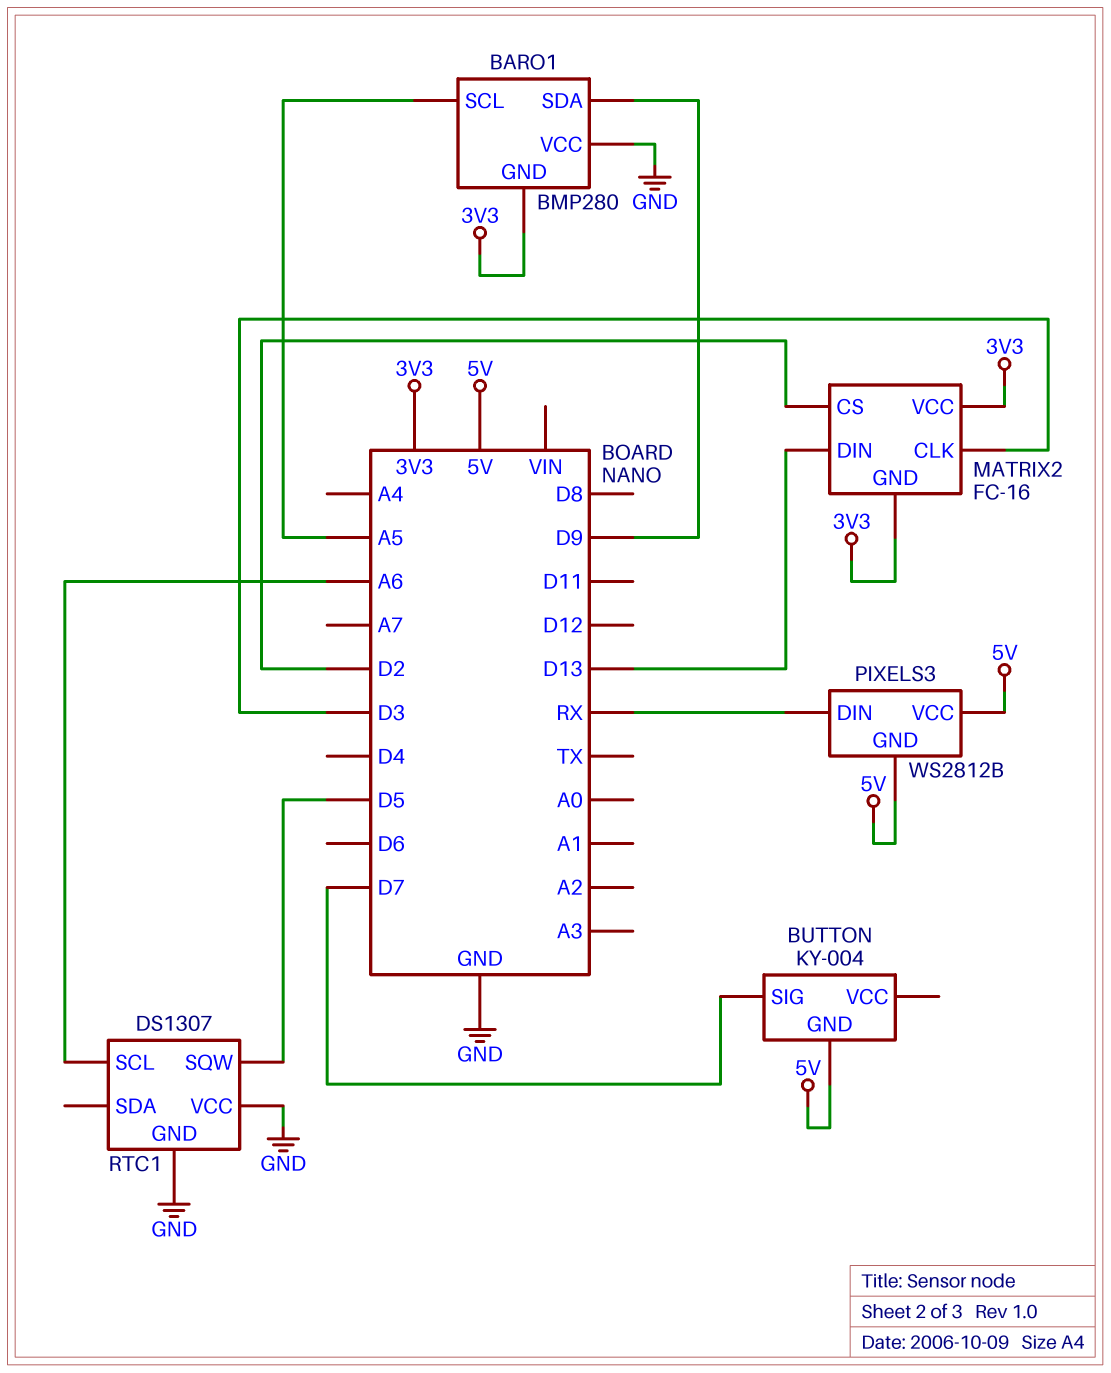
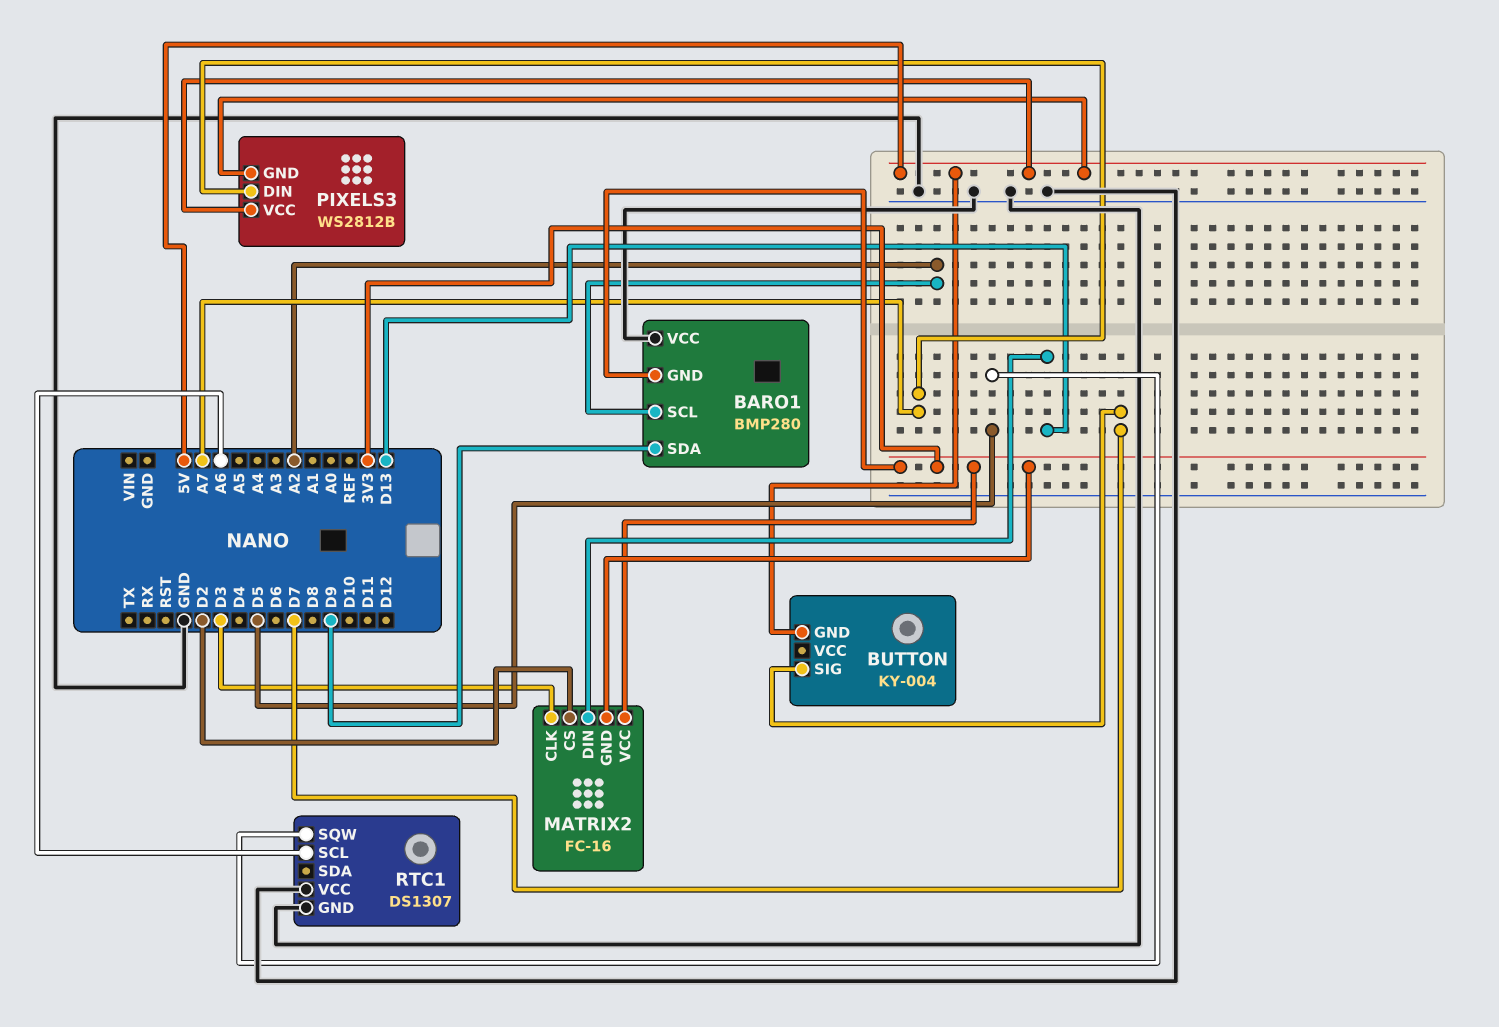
BARO1 pin SCL: A5 -> A2
PIXELS3 pin DIN: RX -> A7

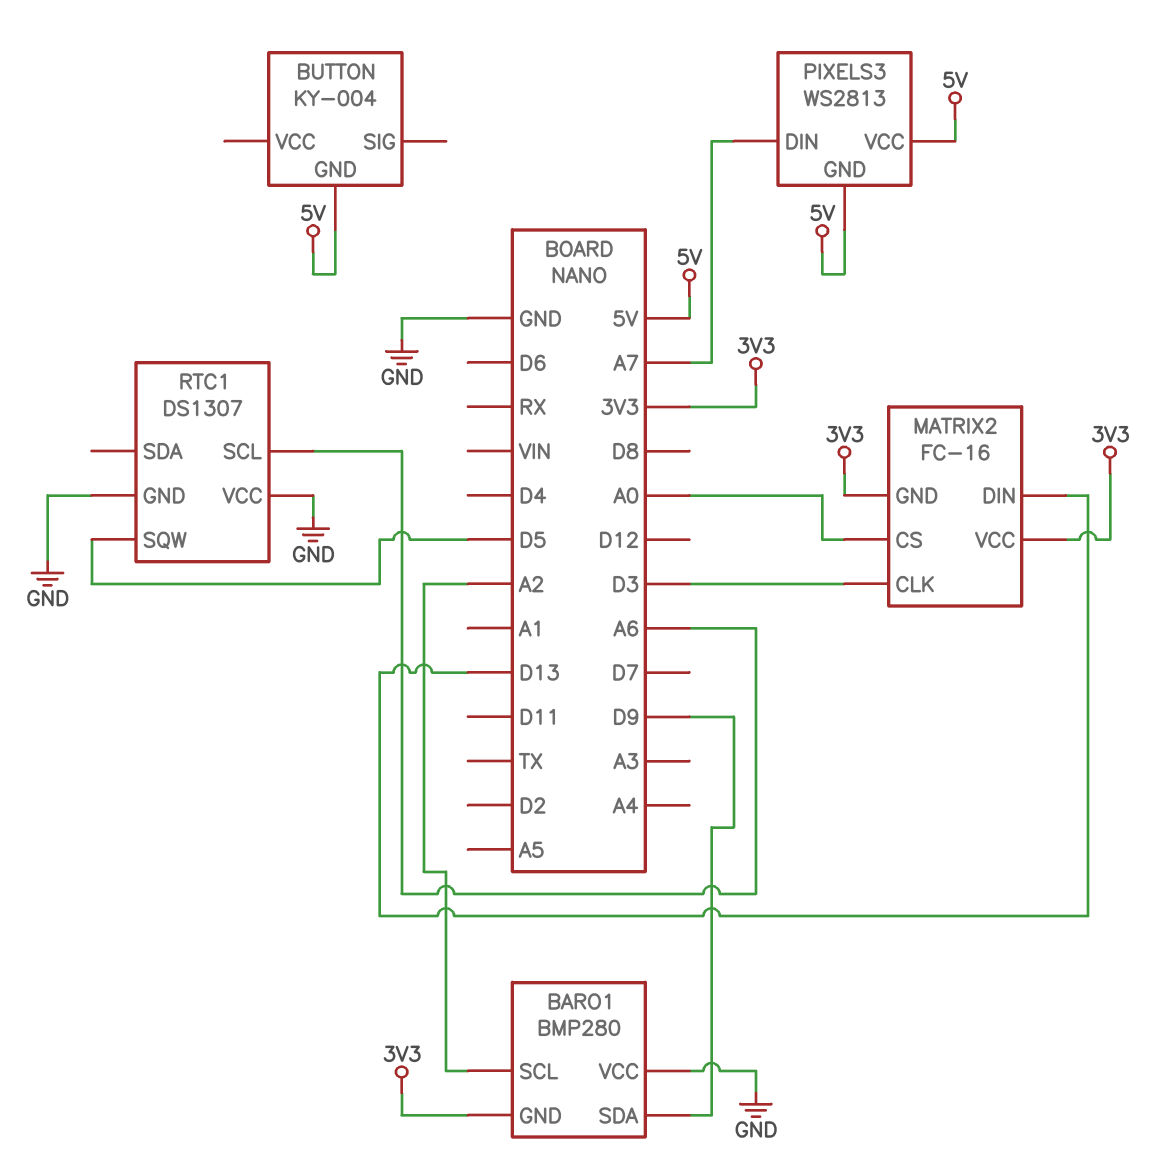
BUTTON pin SIG: D7 -> none
MATRIX2 pin CS: D2 -> A0
PIXELS3: WS2812B -> WS2813

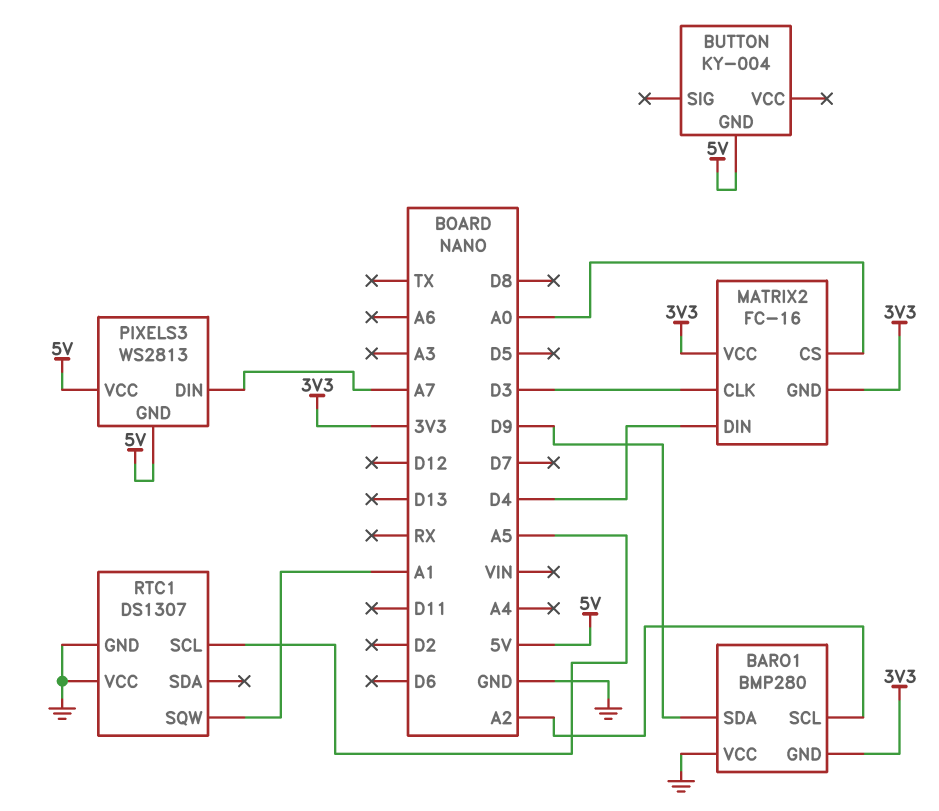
MATRIX2 pin DIN: D13 -> D4
RTC1 pin SCL: A6 -> A5
RTC1 pin SQW: D5 -> A1

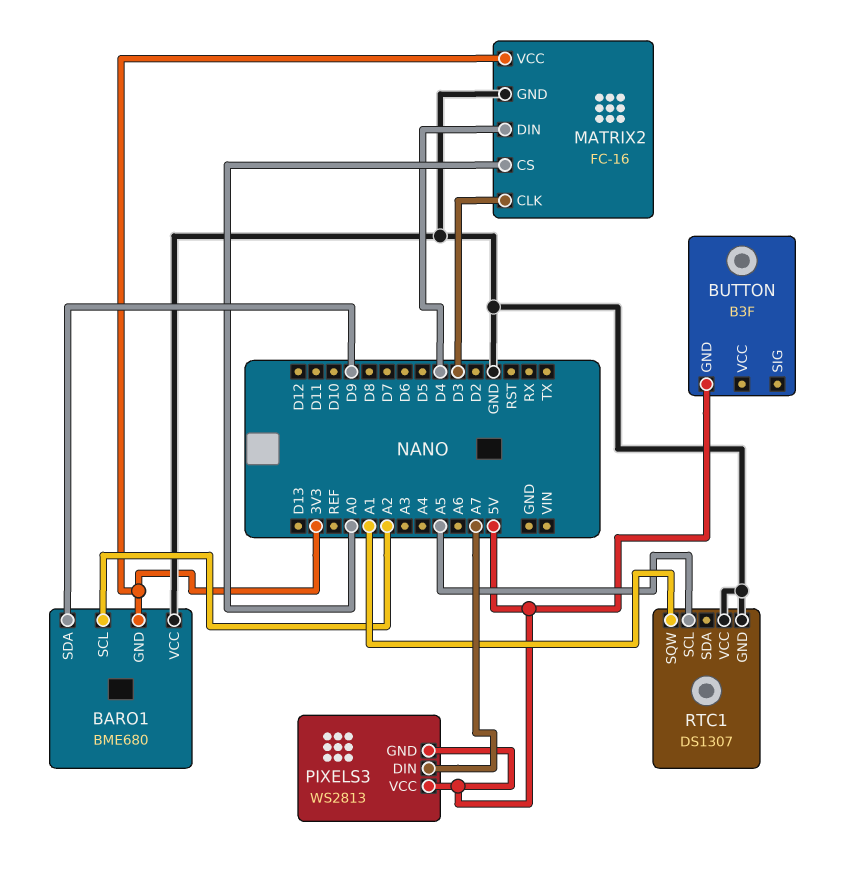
BARO1: BMP280 -> BME680
BUTTON: KY-004 -> B3F
MATRIX2 pin GND: 3V3 -> GND

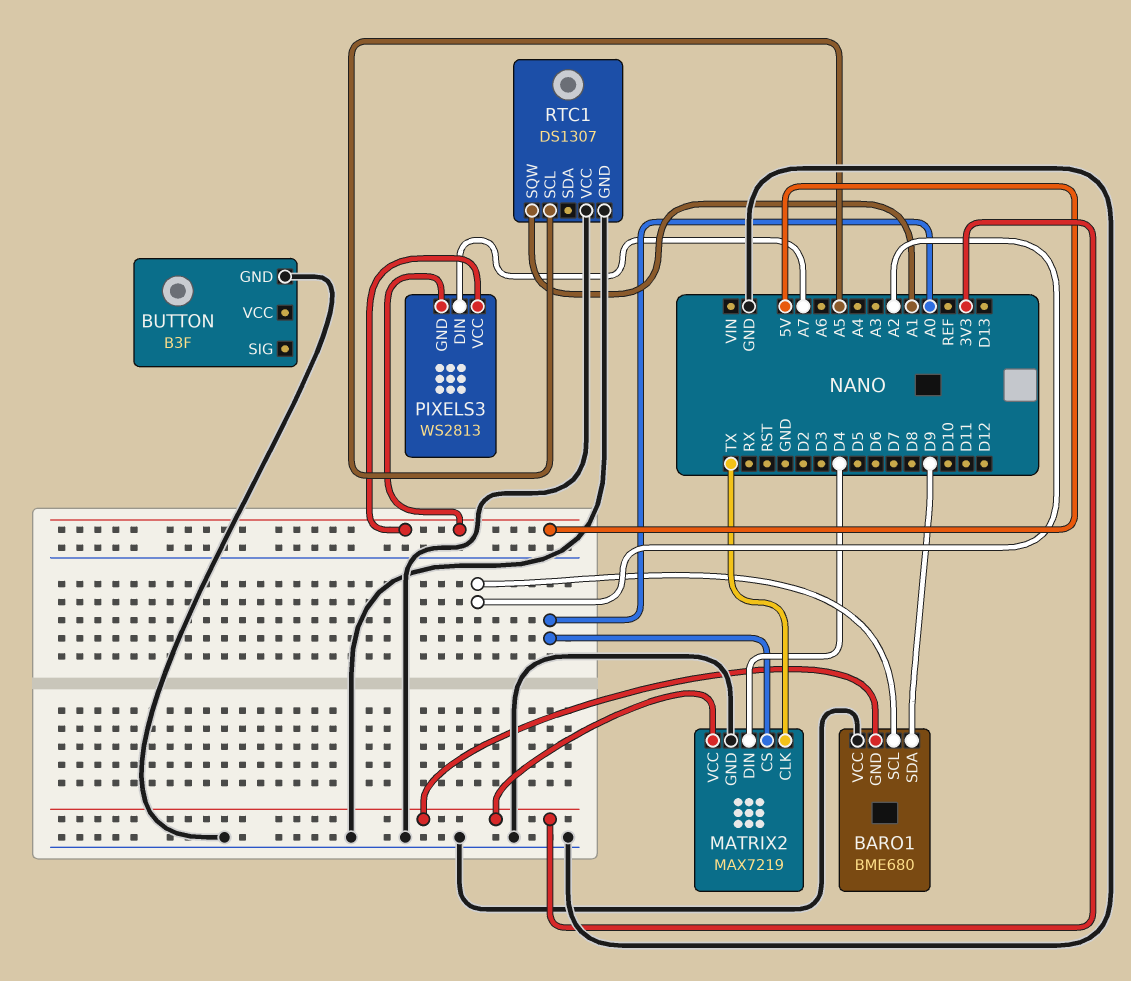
BUTTON pin GND: 5V -> GND
MATRIX2: FC-16 -> MAX7219
MATRIX2 pin CLK: D3 -> TX

